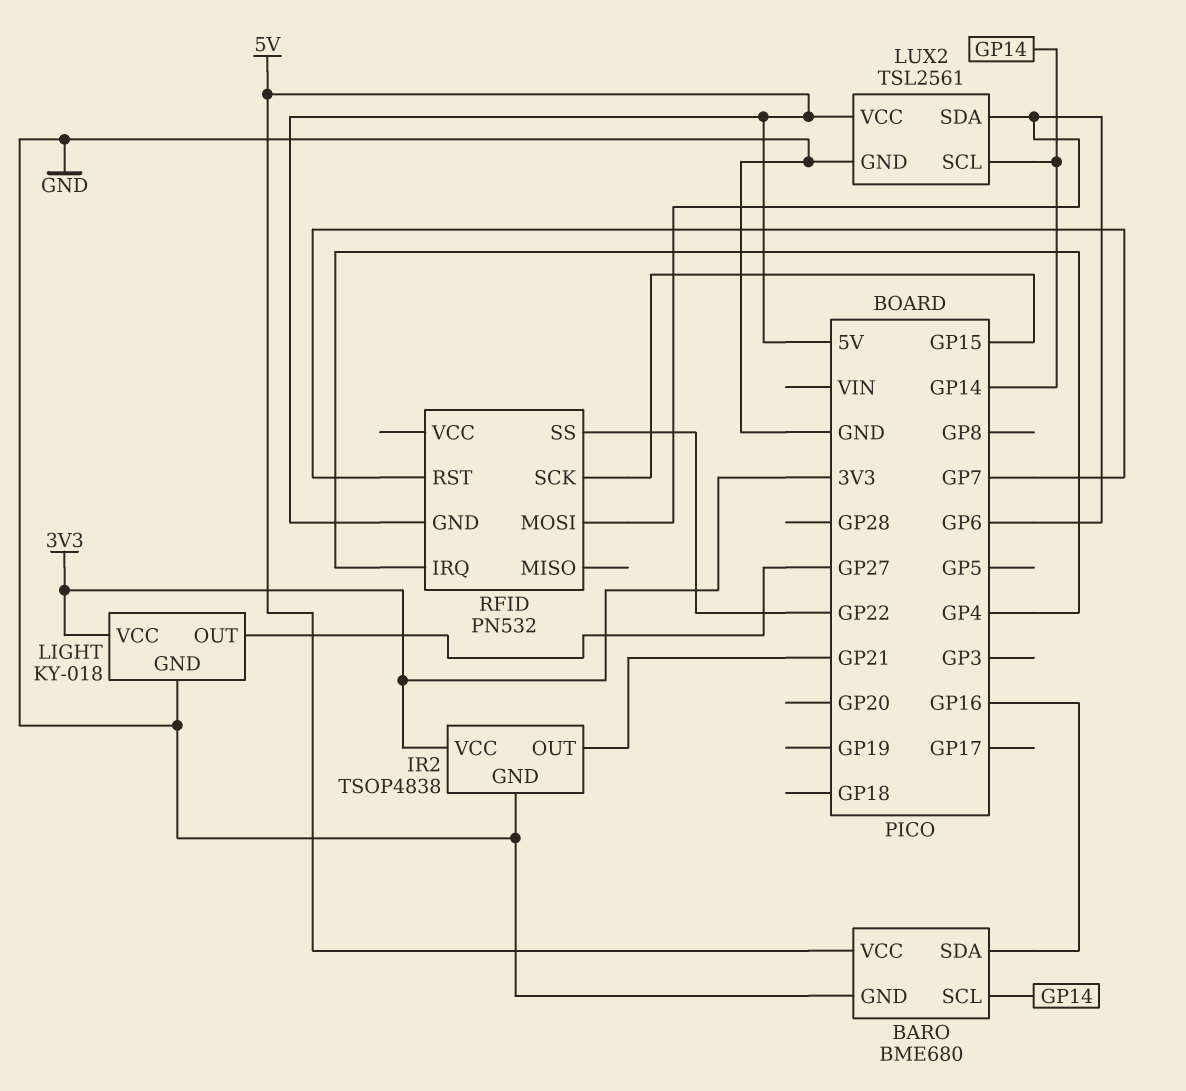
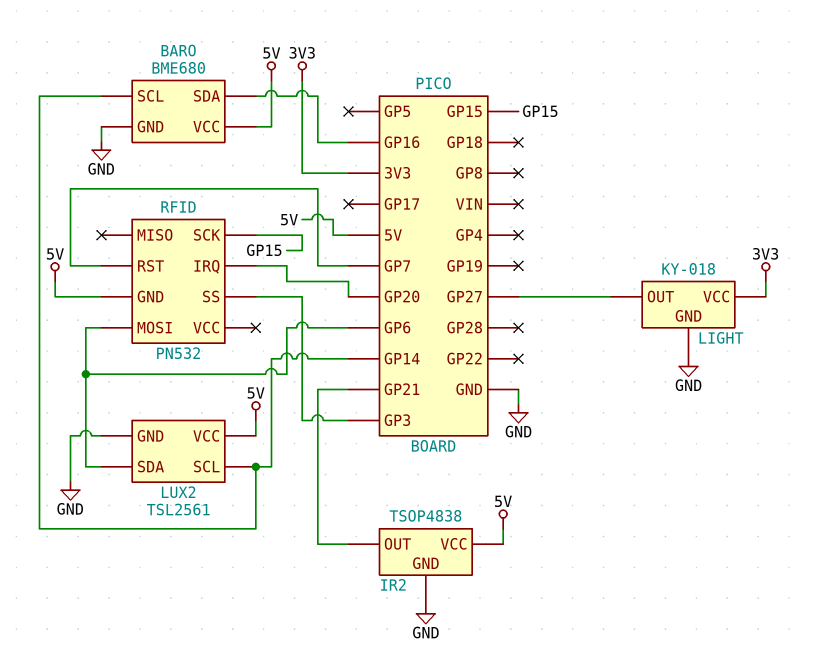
IR2 pin VCC: 3V3 -> 5V
RFID pin IRQ: GP4 -> GP20
RFID pin SS: GP22 -> GP3

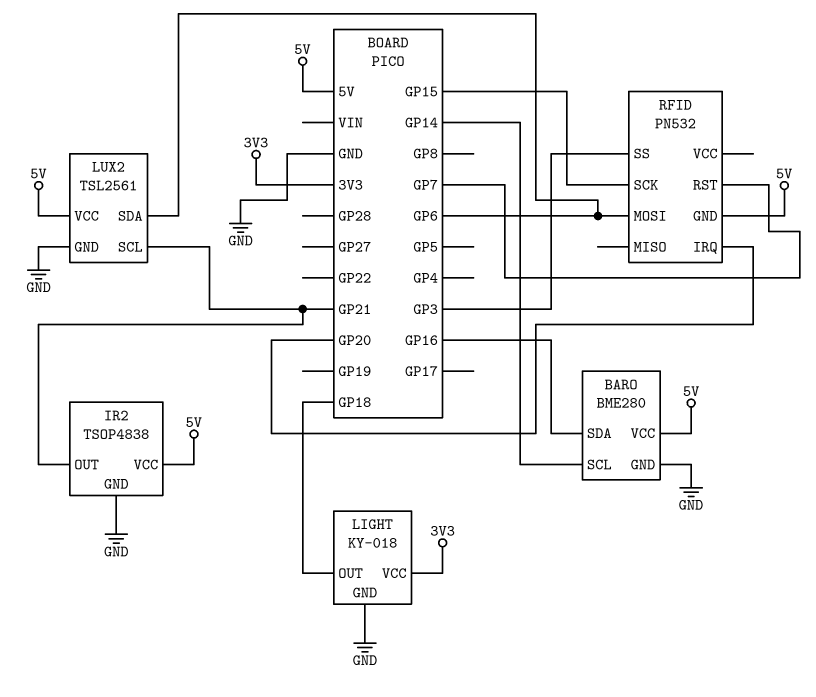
BARO: BME680 -> BME280
LIGHT pin OUT: GP27 -> GP18
LUX2 pin SCL: GP14 -> GP21

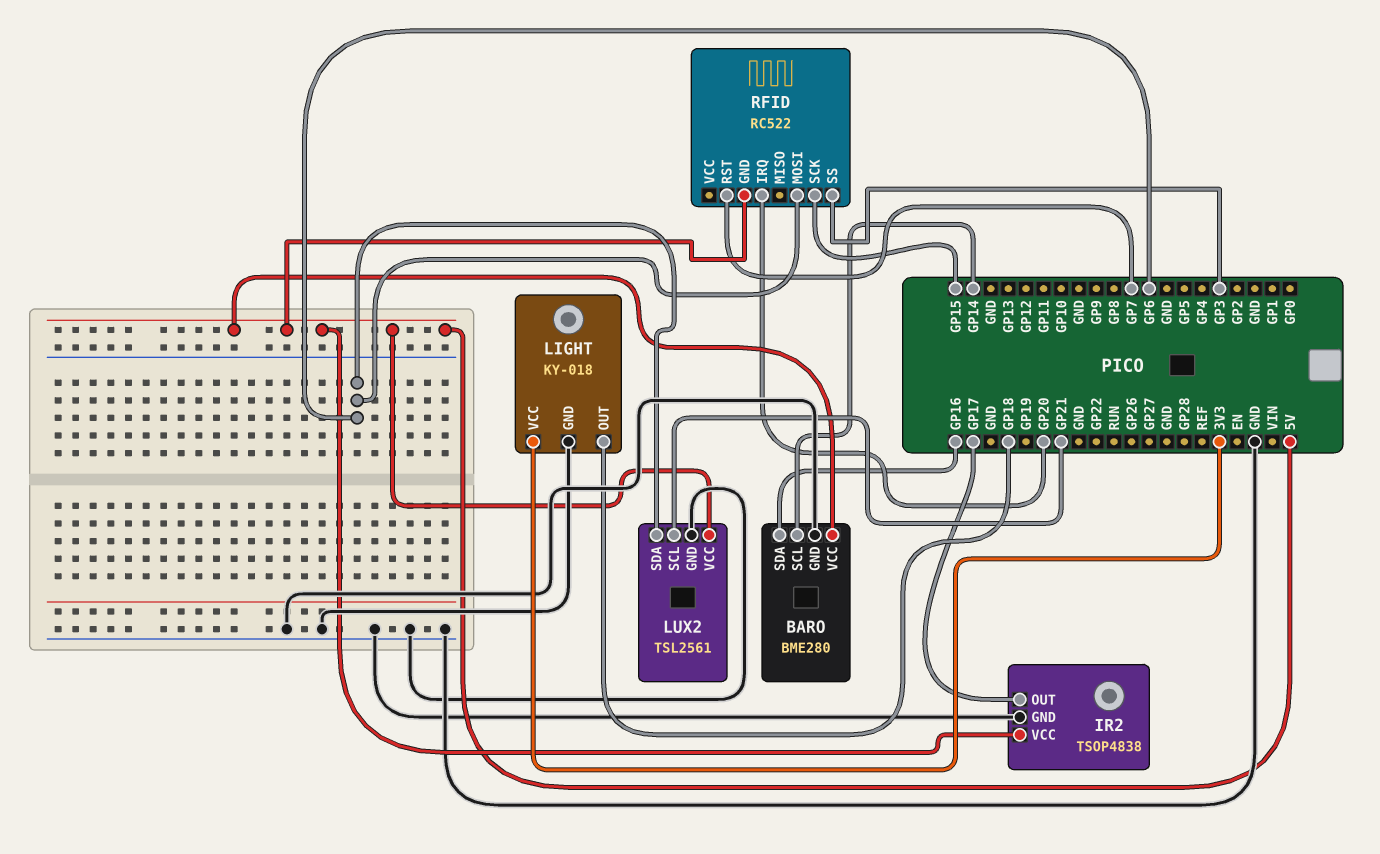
IR2 pin OUT: GP21 -> GP17
RFID: PN532 -> RC522

